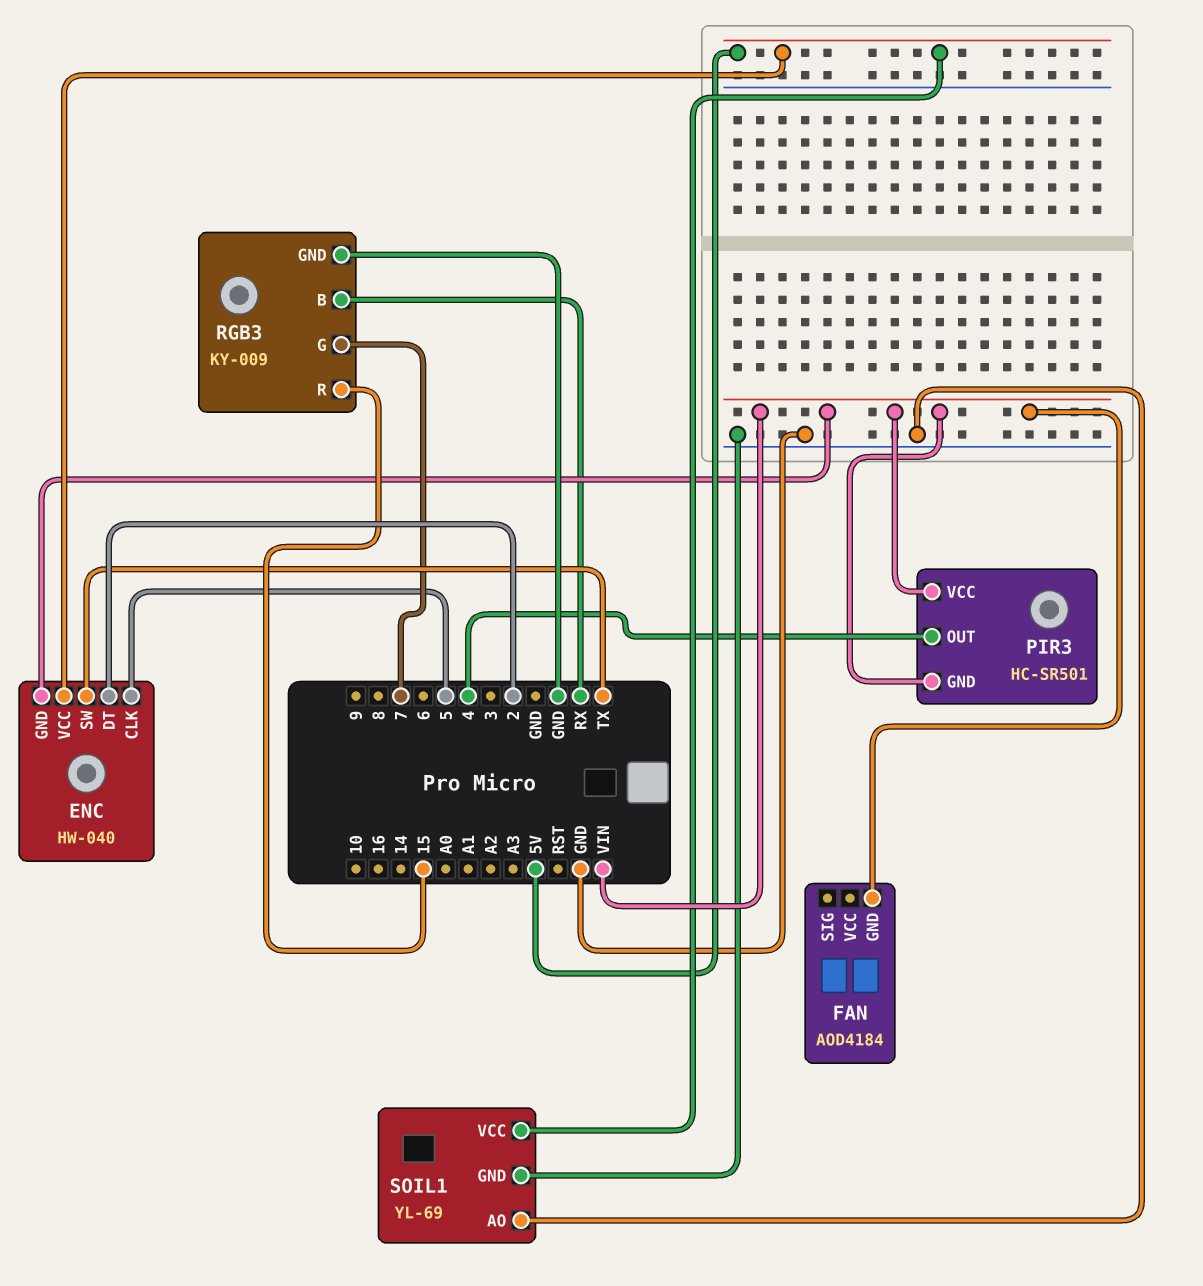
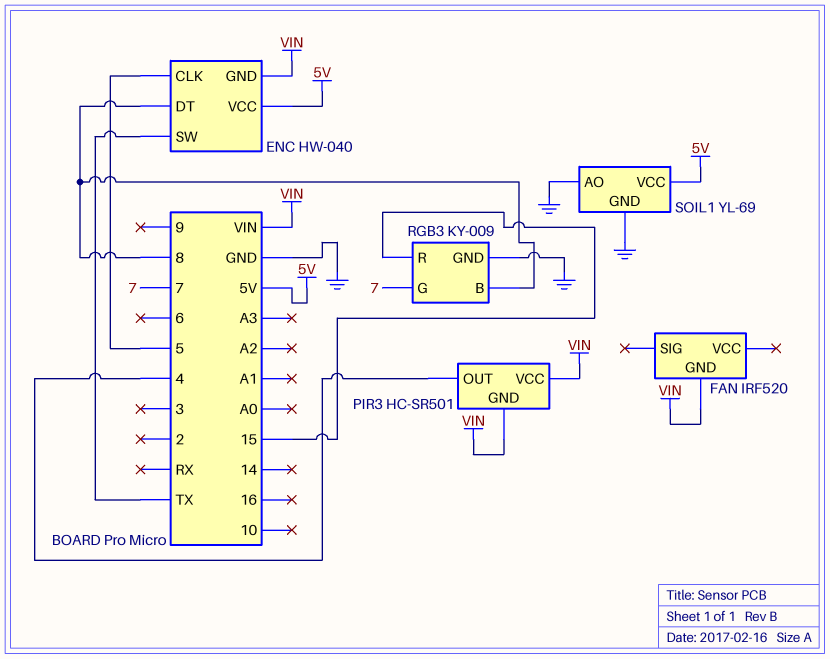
ENC pin DT: 2 -> 8
FAN: AOD4184 -> IRF520
RGB3 pin B: RX -> 8

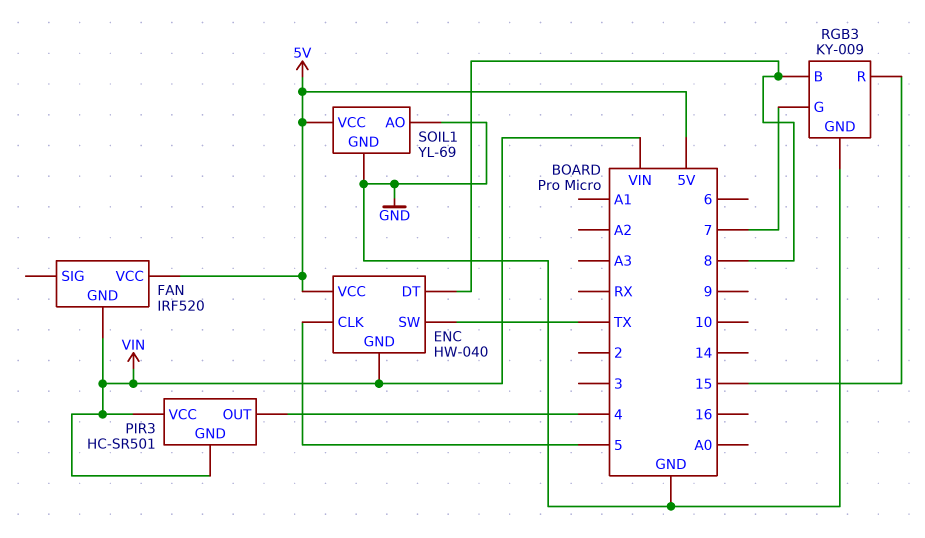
FAN pin VCC: none -> 5V

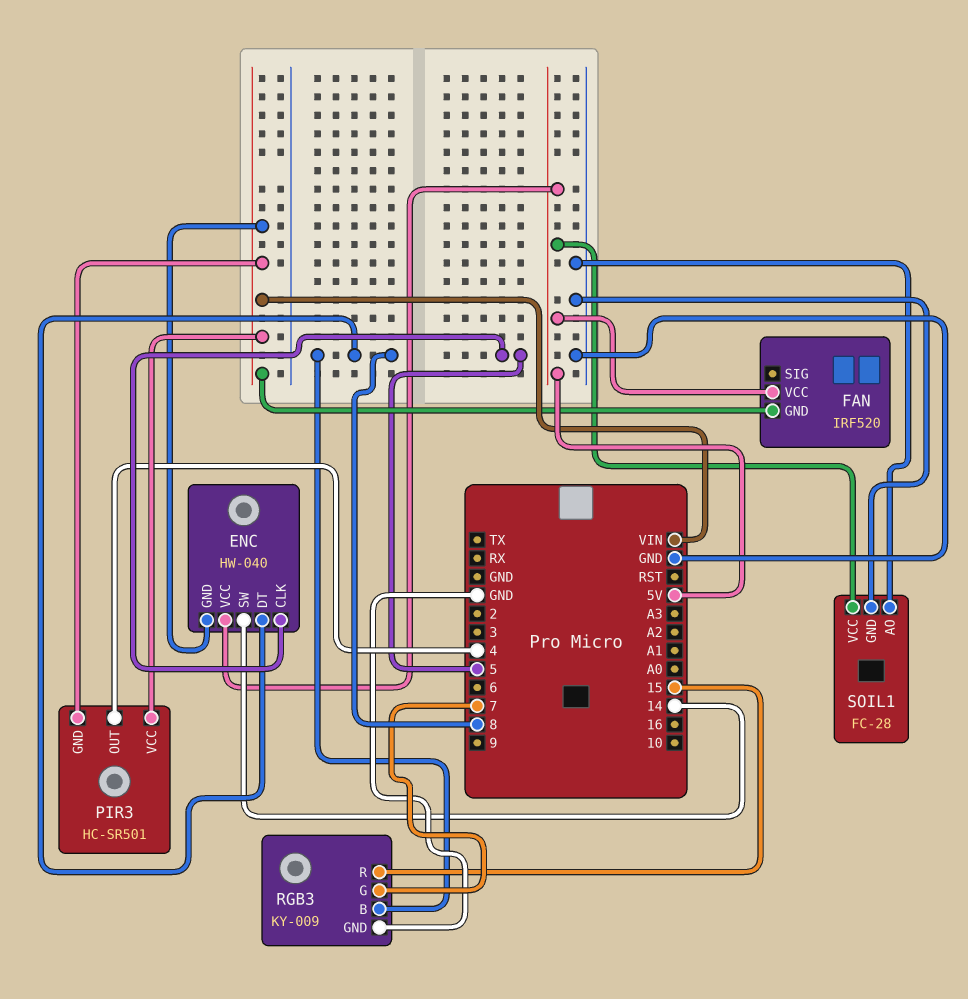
ENC pin SW: TX -> 14
SOIL1: YL-69 -> FC-28

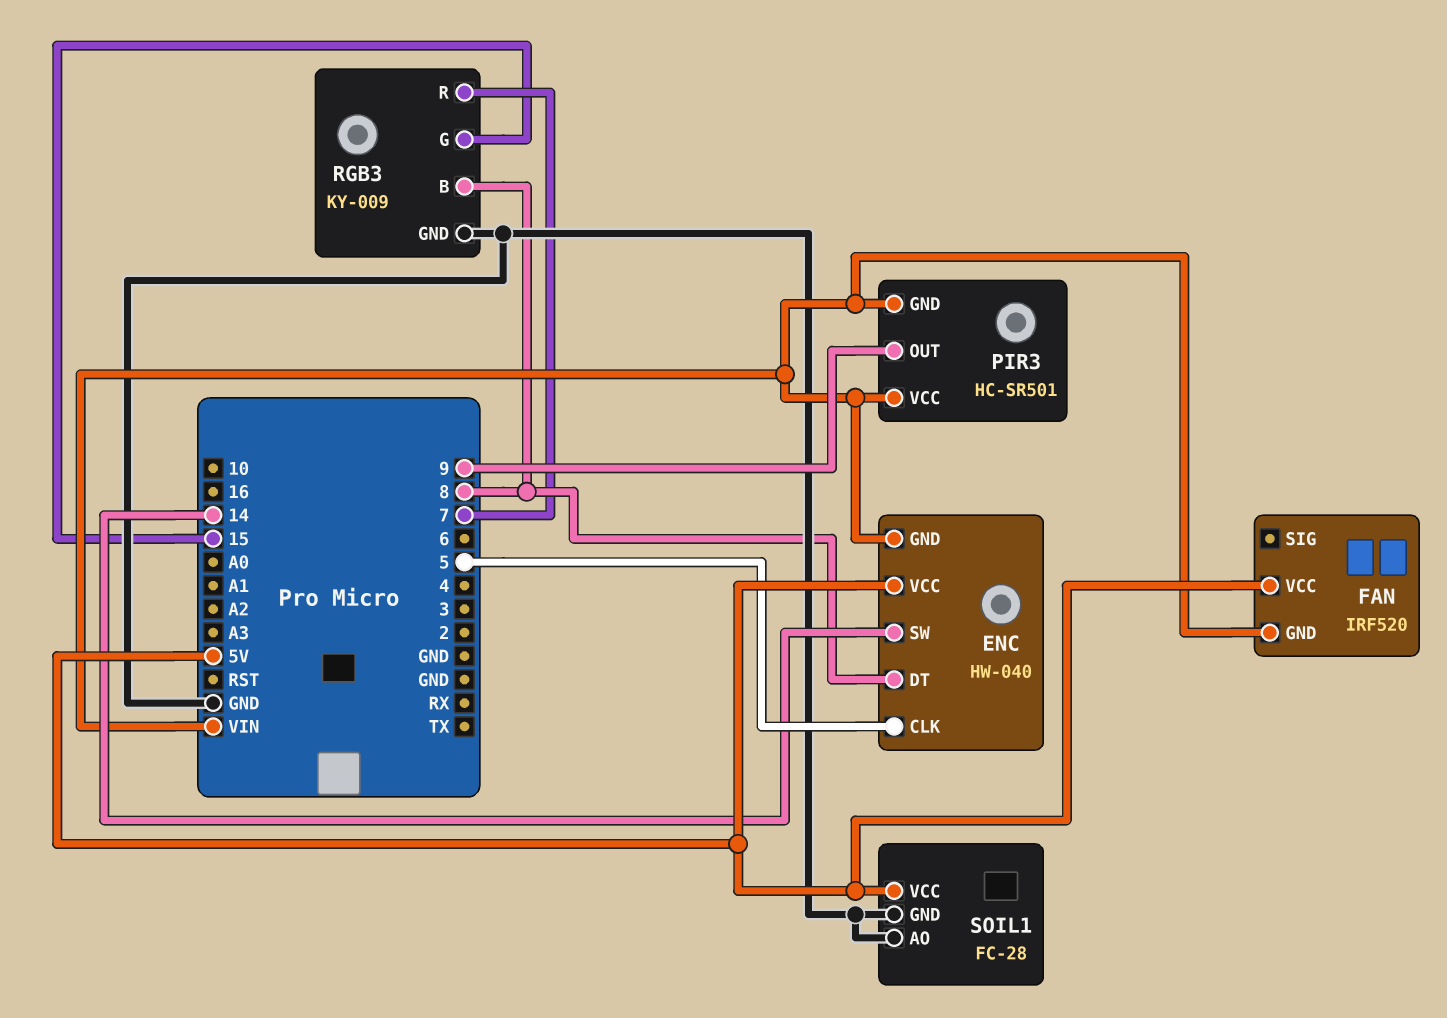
PIR3 pin OUT: 4 -> 9
RGB3 pin G: 7 -> 15
RGB3 pin R: 15 -> 7

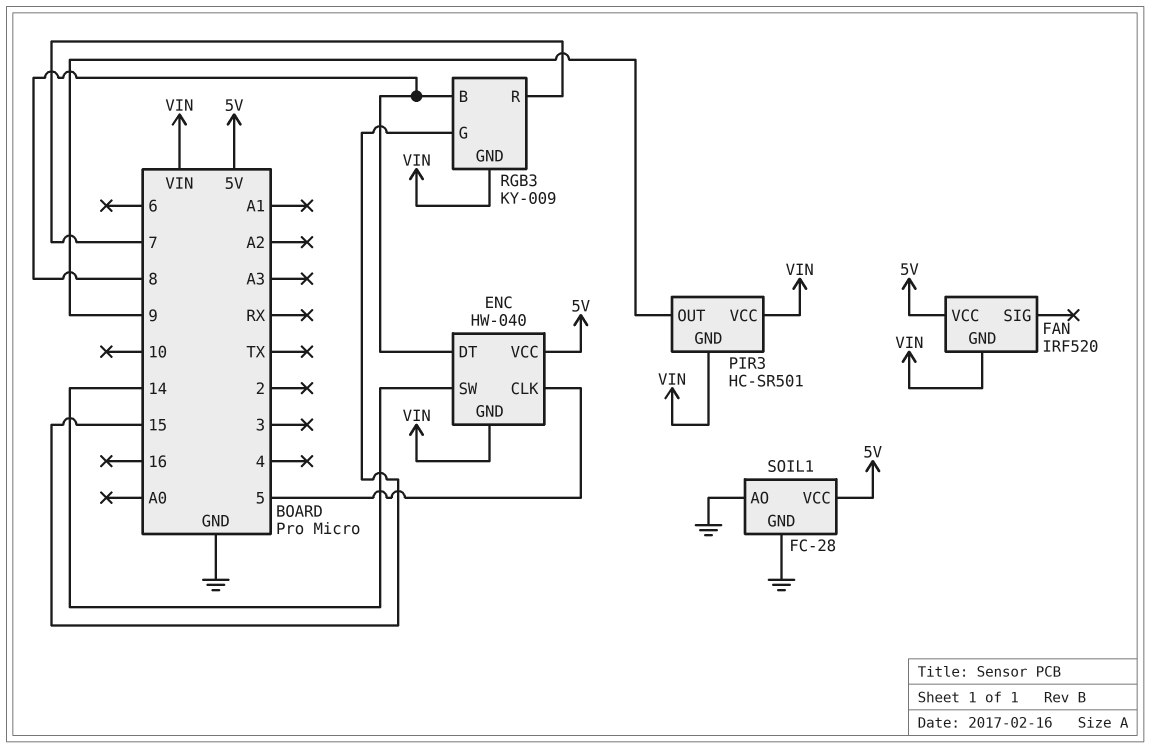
RGB3 pin GND: GND -> VIN

